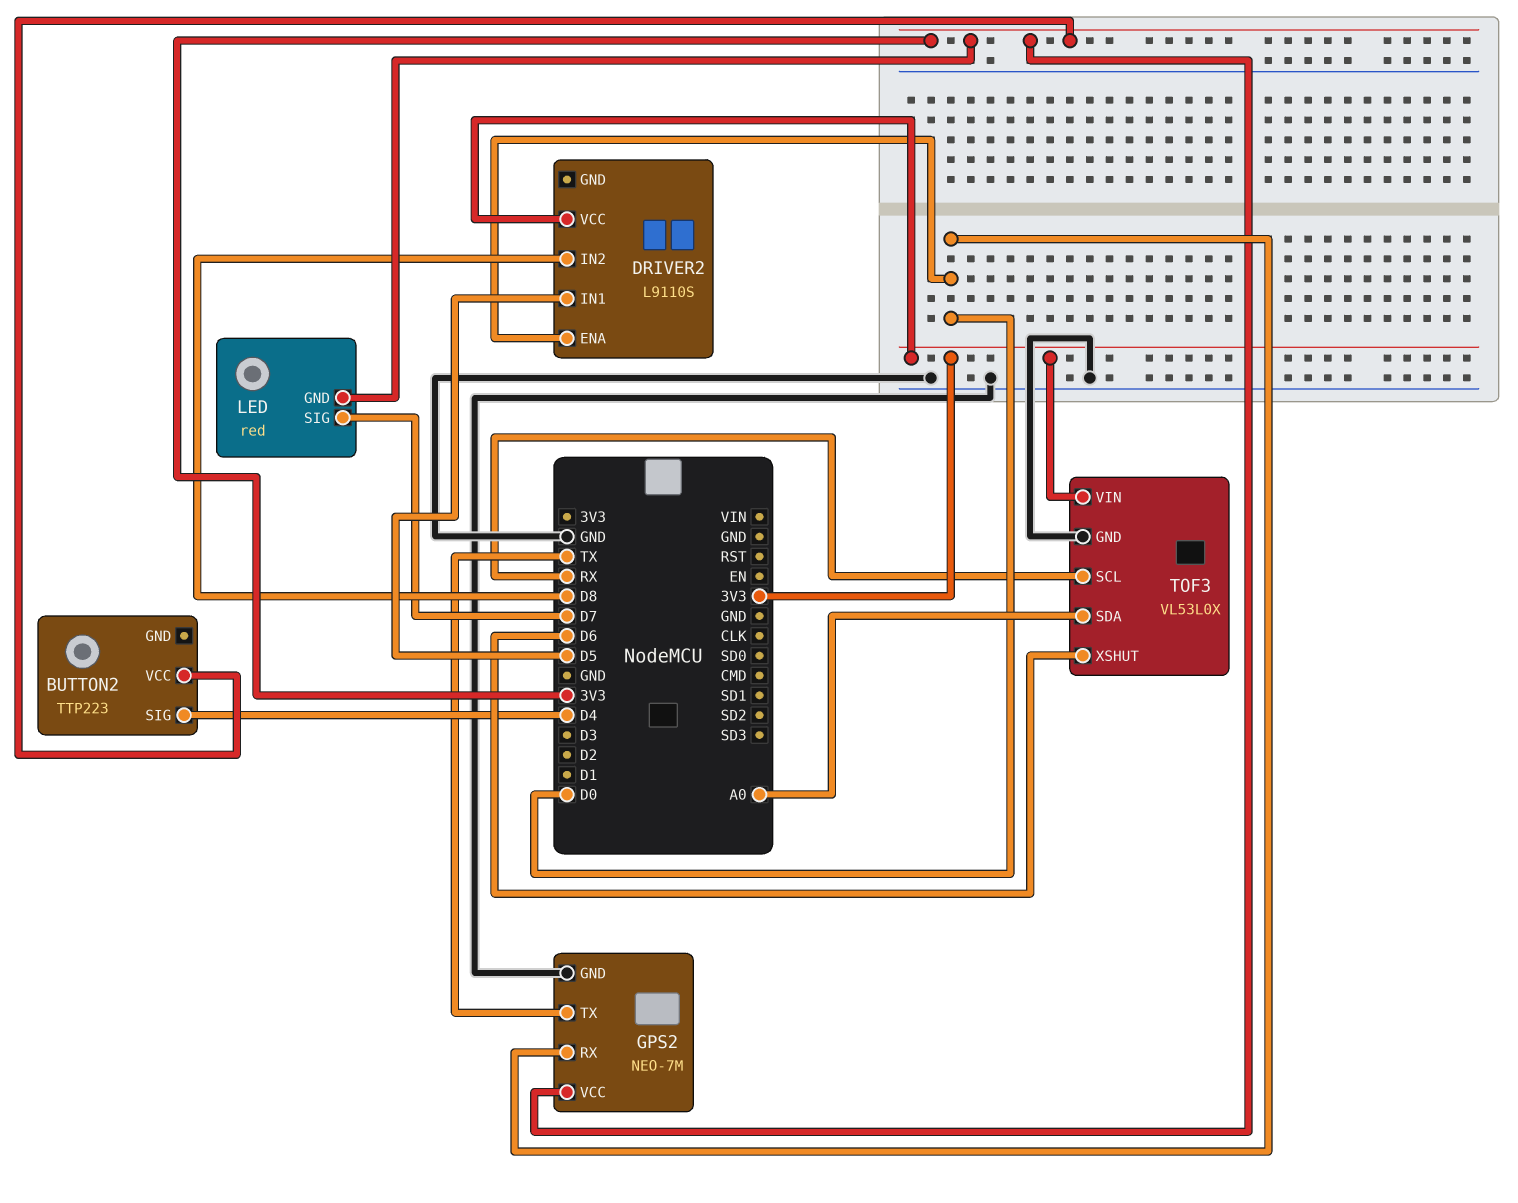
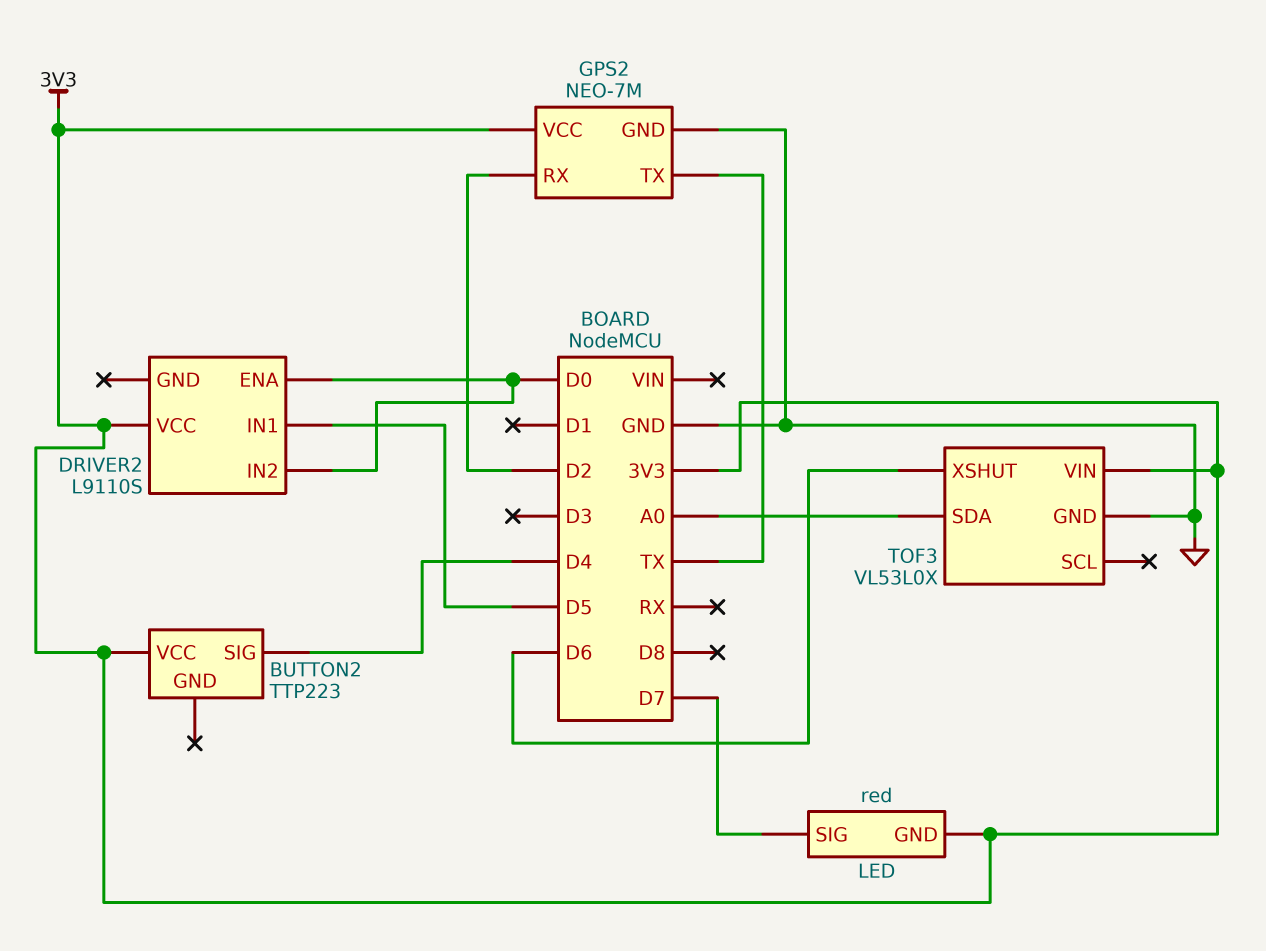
DRIVER2 pin IN2: D8 -> D0
GPS2 pin RX: D0 -> D2
TOF3 pin SCL: RX -> none

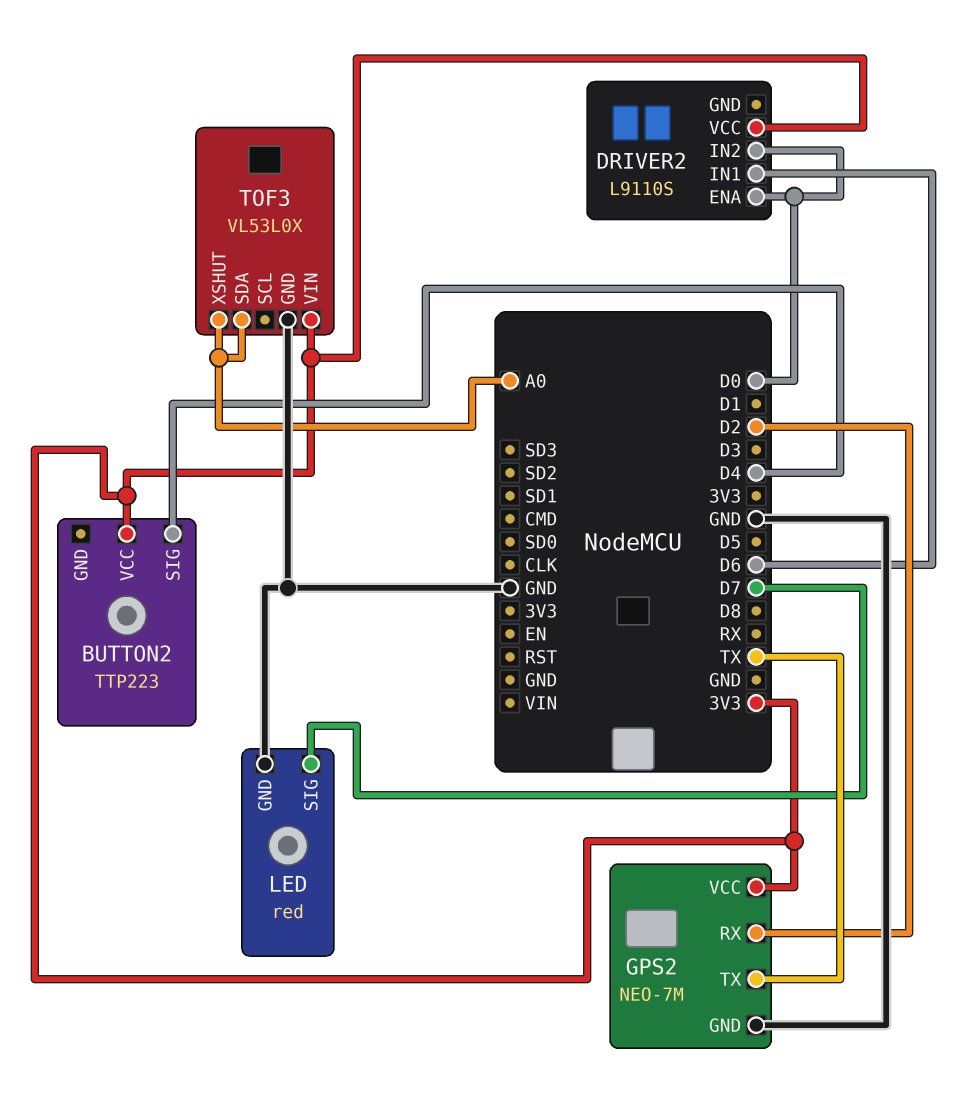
DRIVER2 pin IN1: D5 -> D6
LED pin GND: 3V3 -> GND
TOF3 pin XSHUT: D6 -> A0

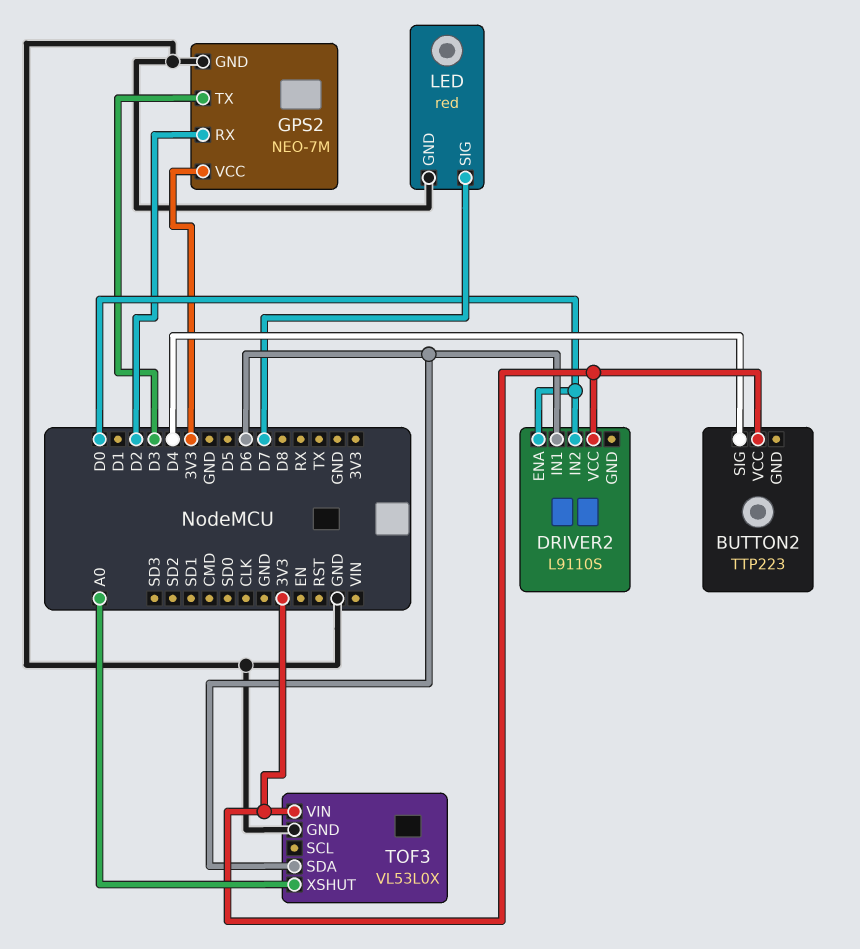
GPS2 pin TX: TX -> D3
TOF3 pin SDA: A0 -> D6

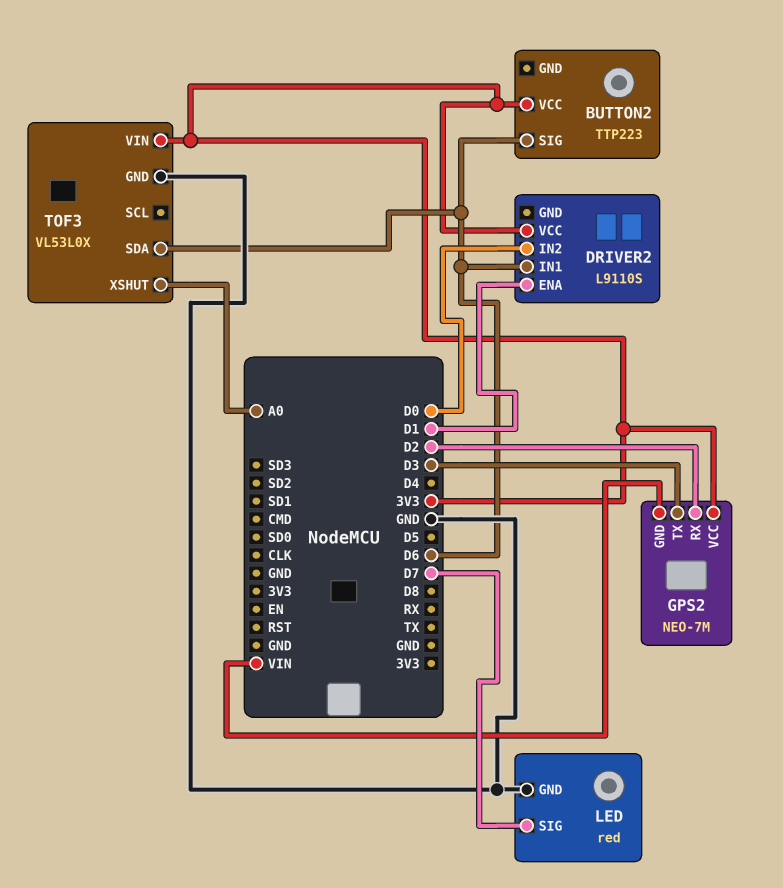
BUTTON2 pin SIG: D4 -> D6
DRIVER2 pin ENA: D0 -> D1
GPS2 pin GND: GND -> VIN

